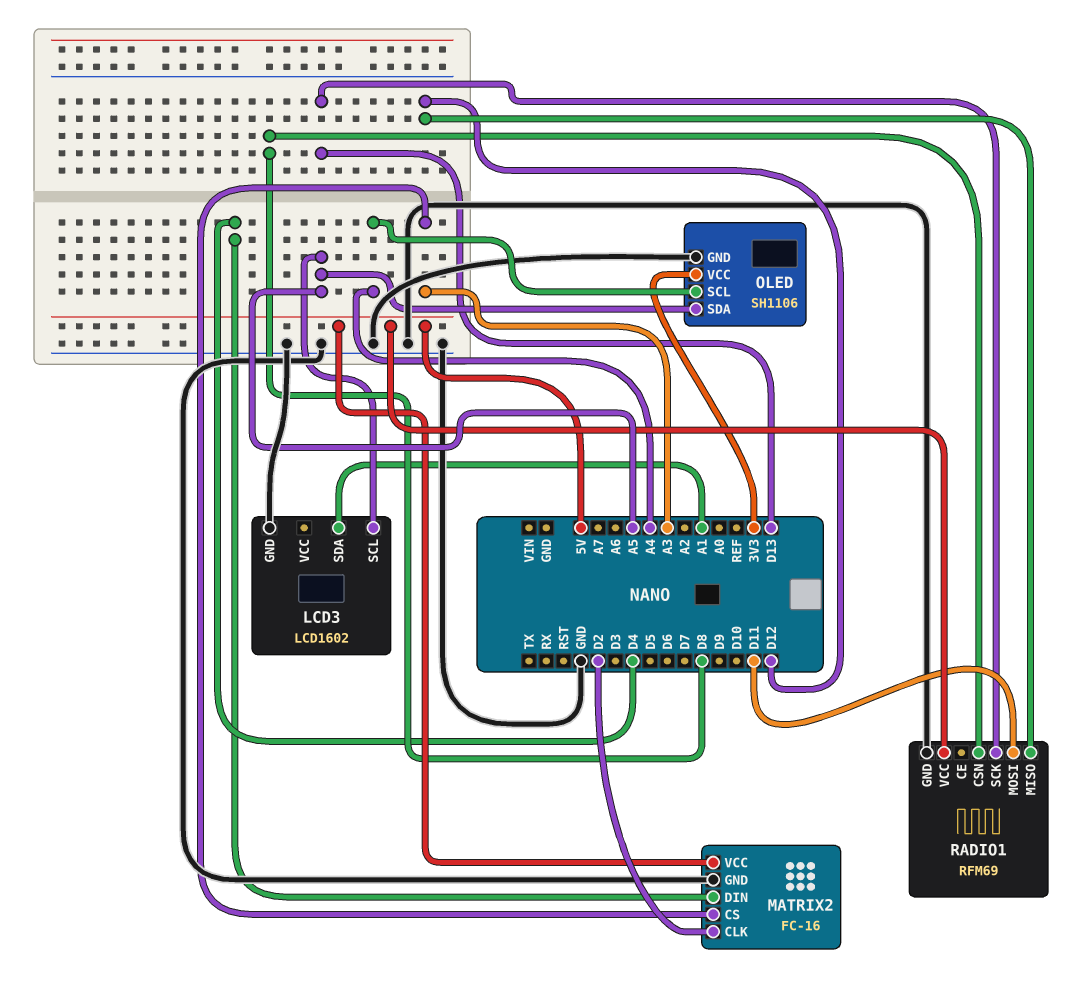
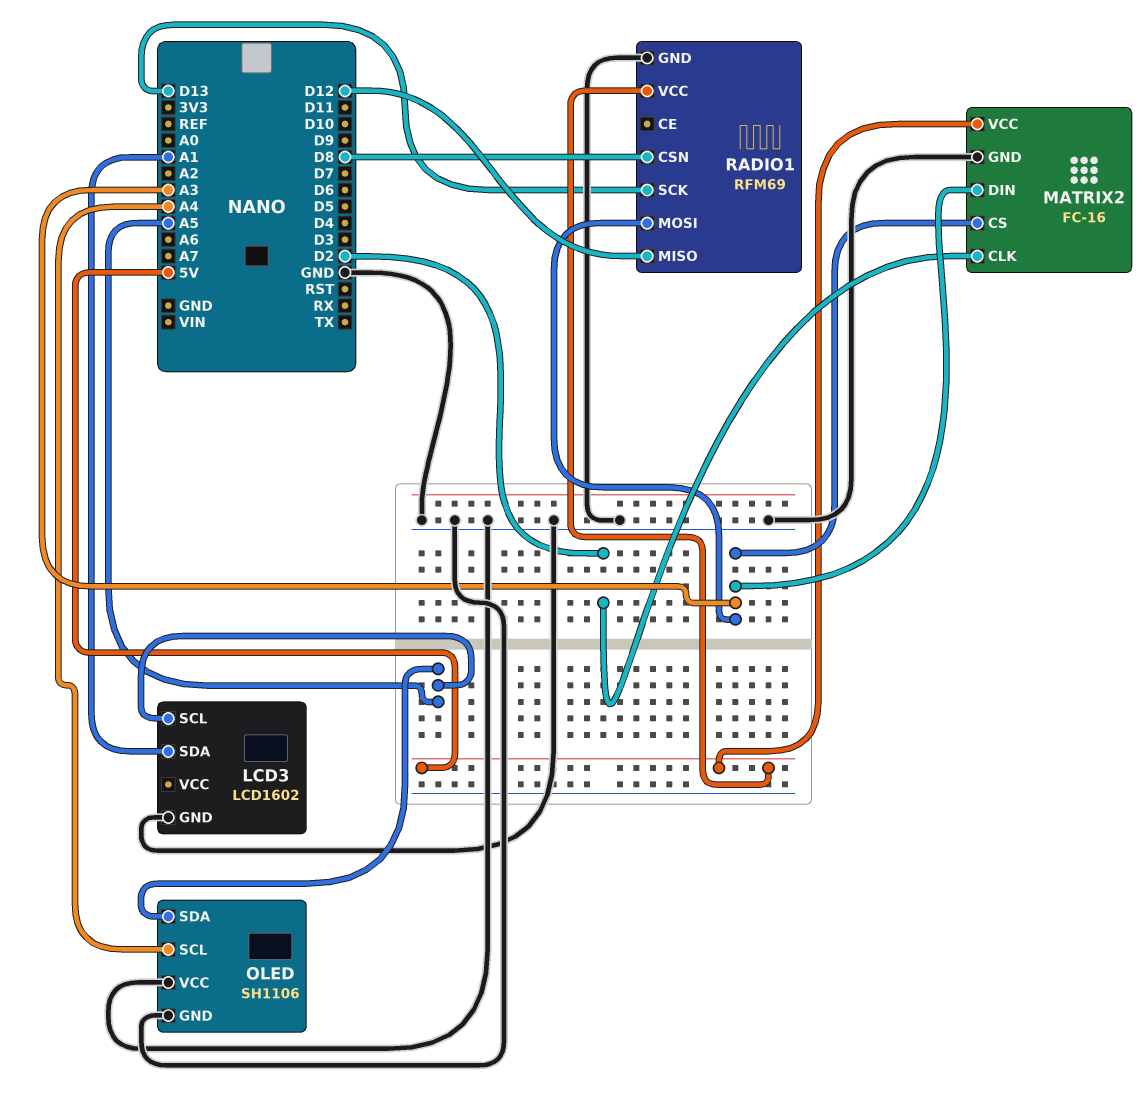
MATRIX2 pin DIN: D4 -> A3
OLED pin VCC: 3V3 -> GND
RADIO1 pin MOSI: D11 -> A3

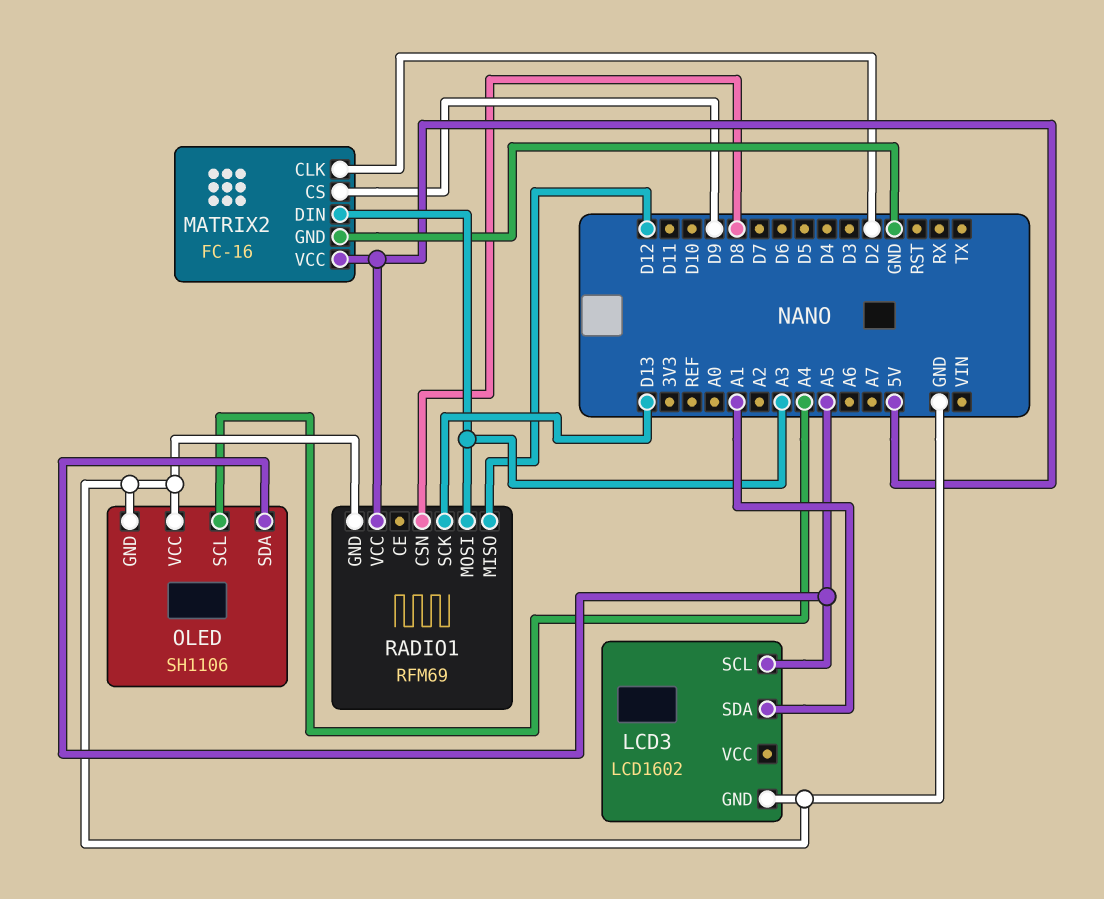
MATRIX2 pin CS: A3 -> D9

